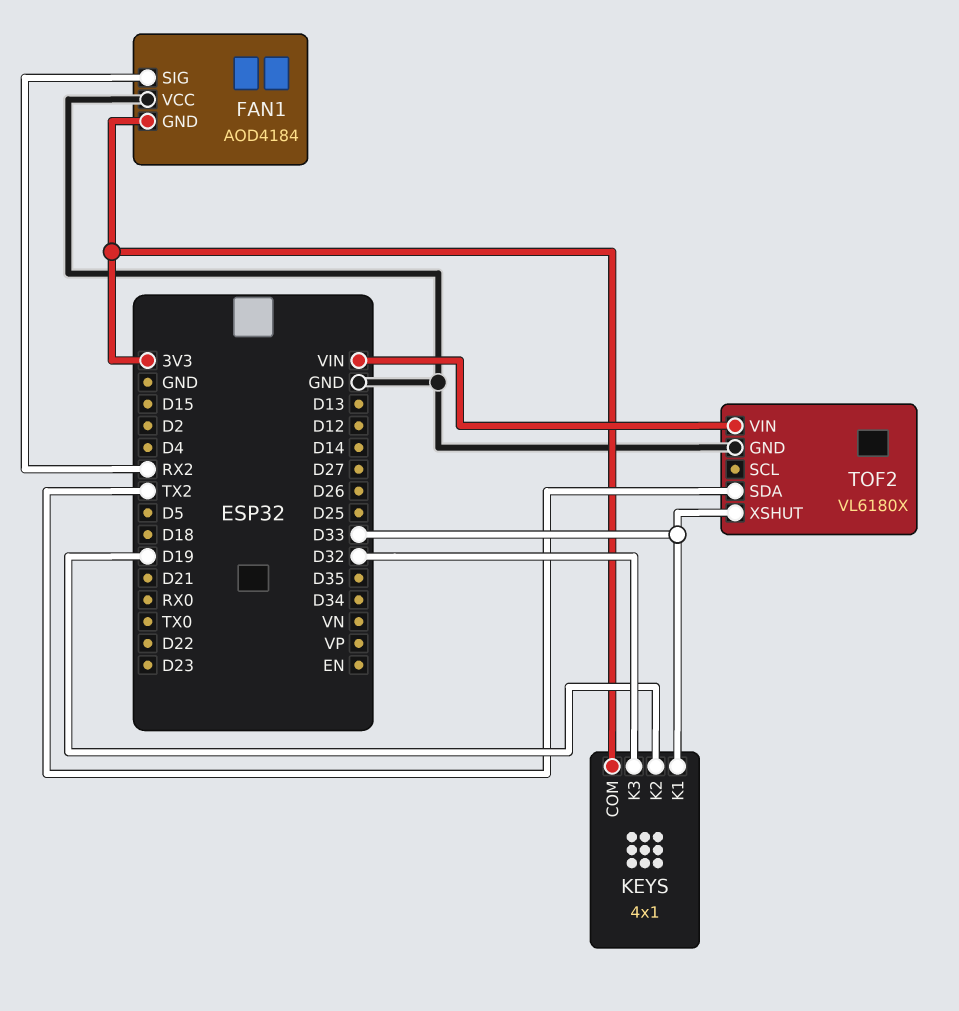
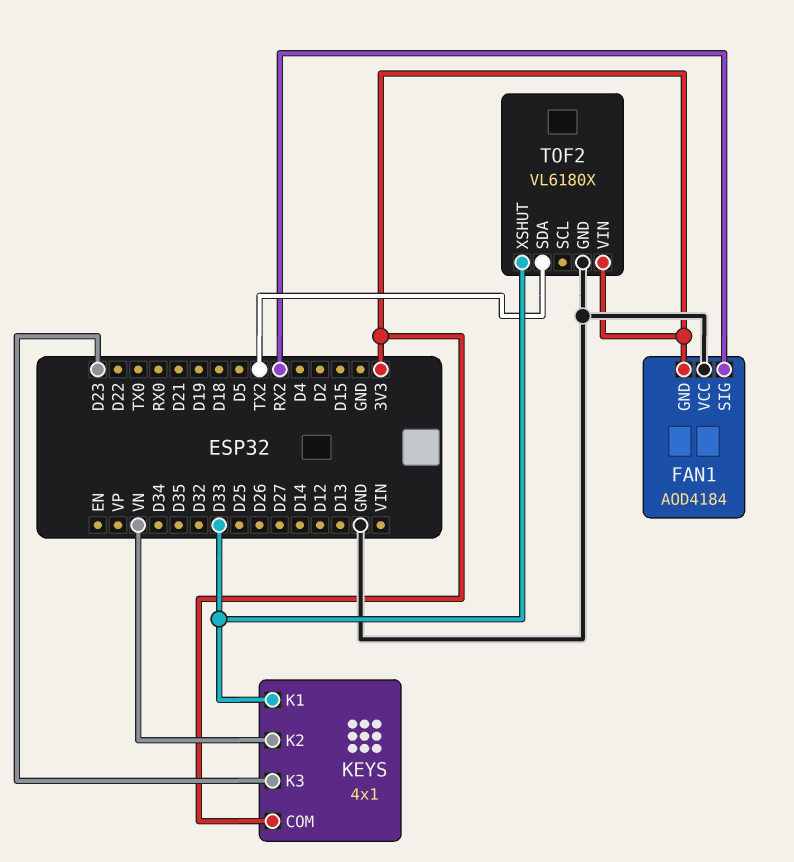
KEYS pin K2: D19 -> VN
KEYS pin K3: D32 -> D23
TOF2 pin VIN: VIN -> 3V3

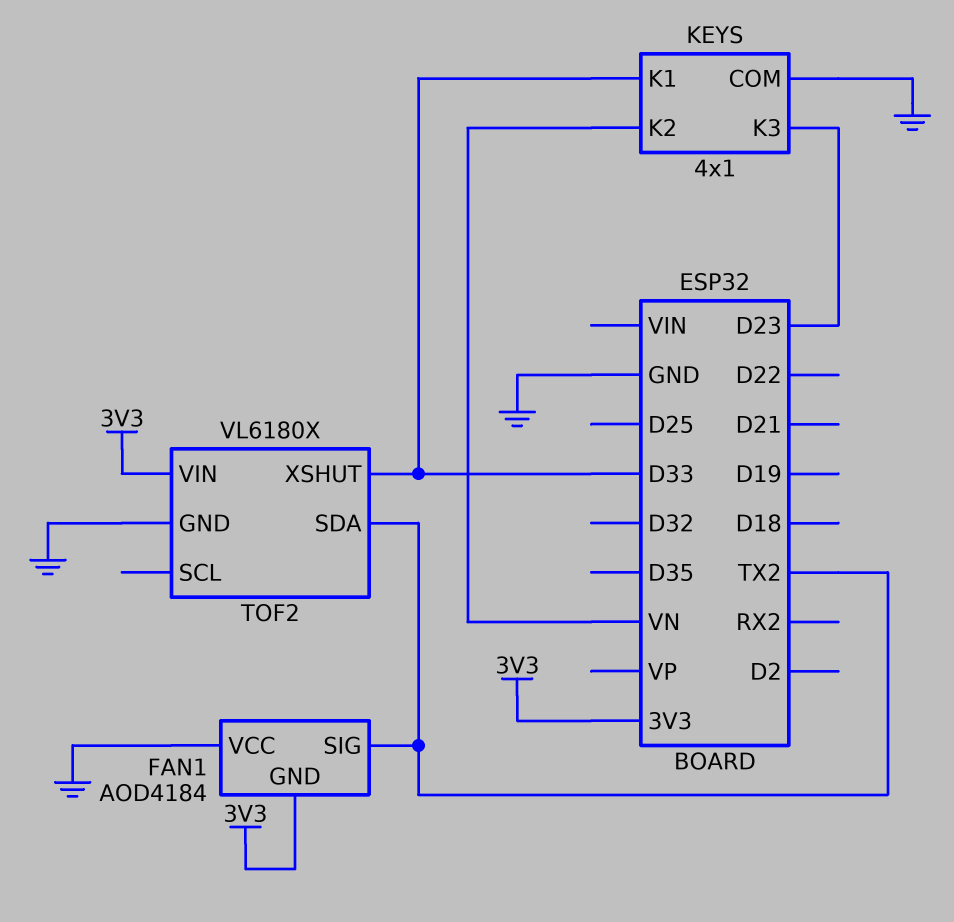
FAN1 pin SIG: RX2 -> TX2
KEYS pin COM: 3V3 -> GND

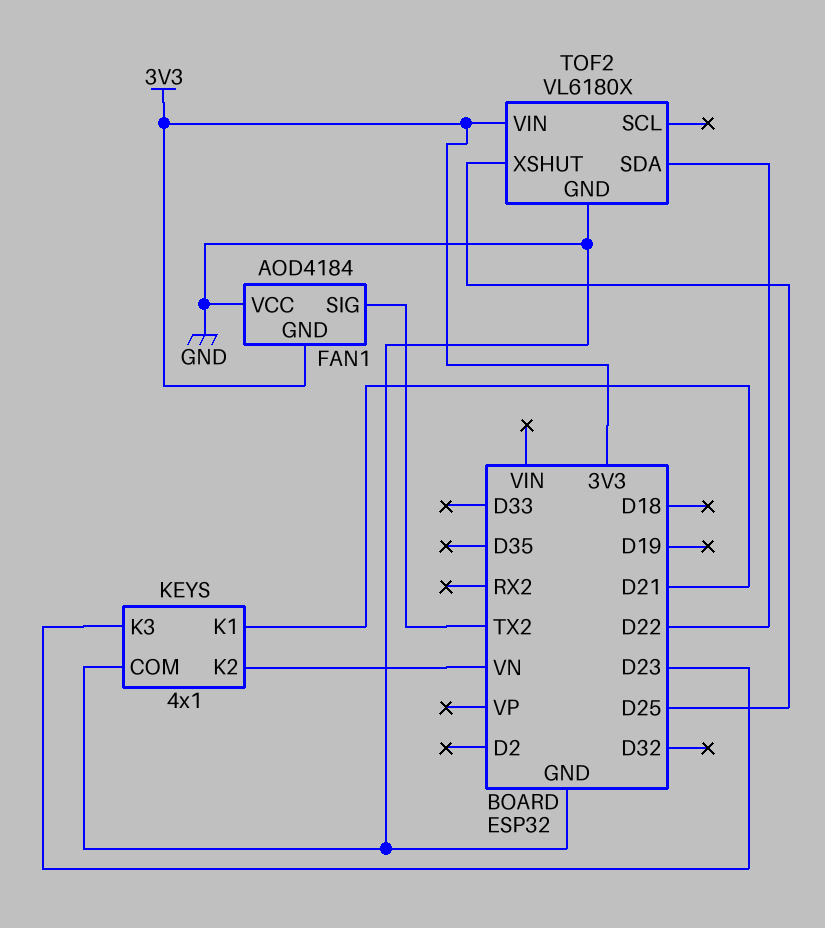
KEYS pin K1: D33 -> D21
TOF2 pin SDA: TX2 -> D22
TOF2 pin XSHUT: D33 -> D25

